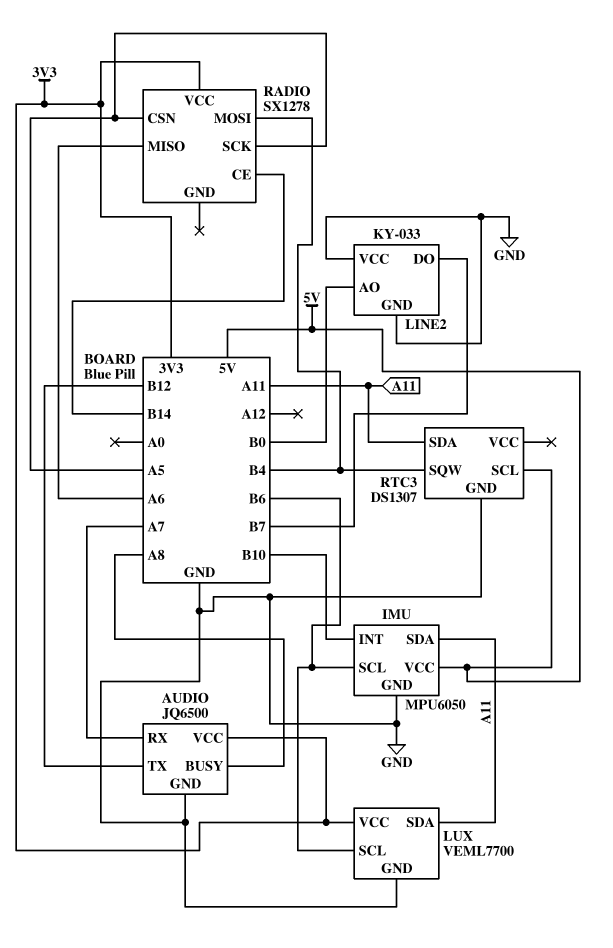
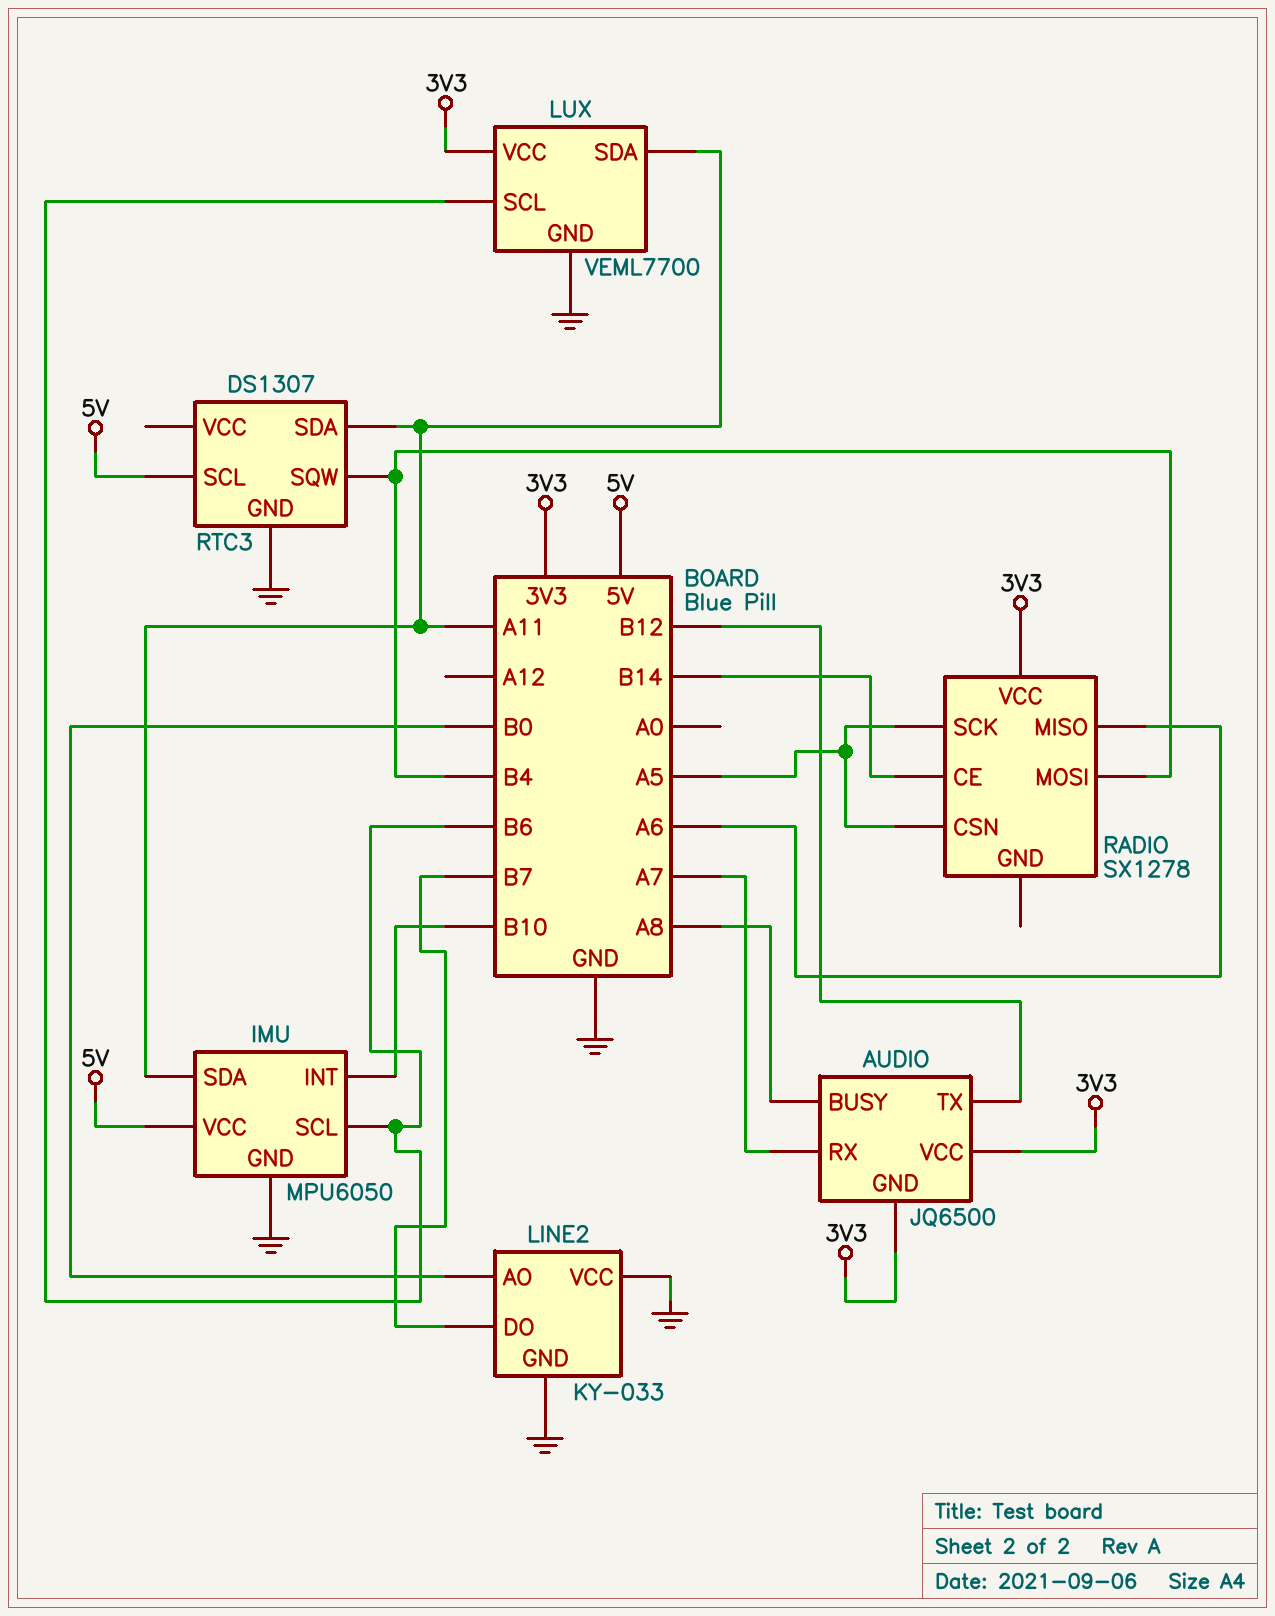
AUDIO pin GND: GND -> 3V3

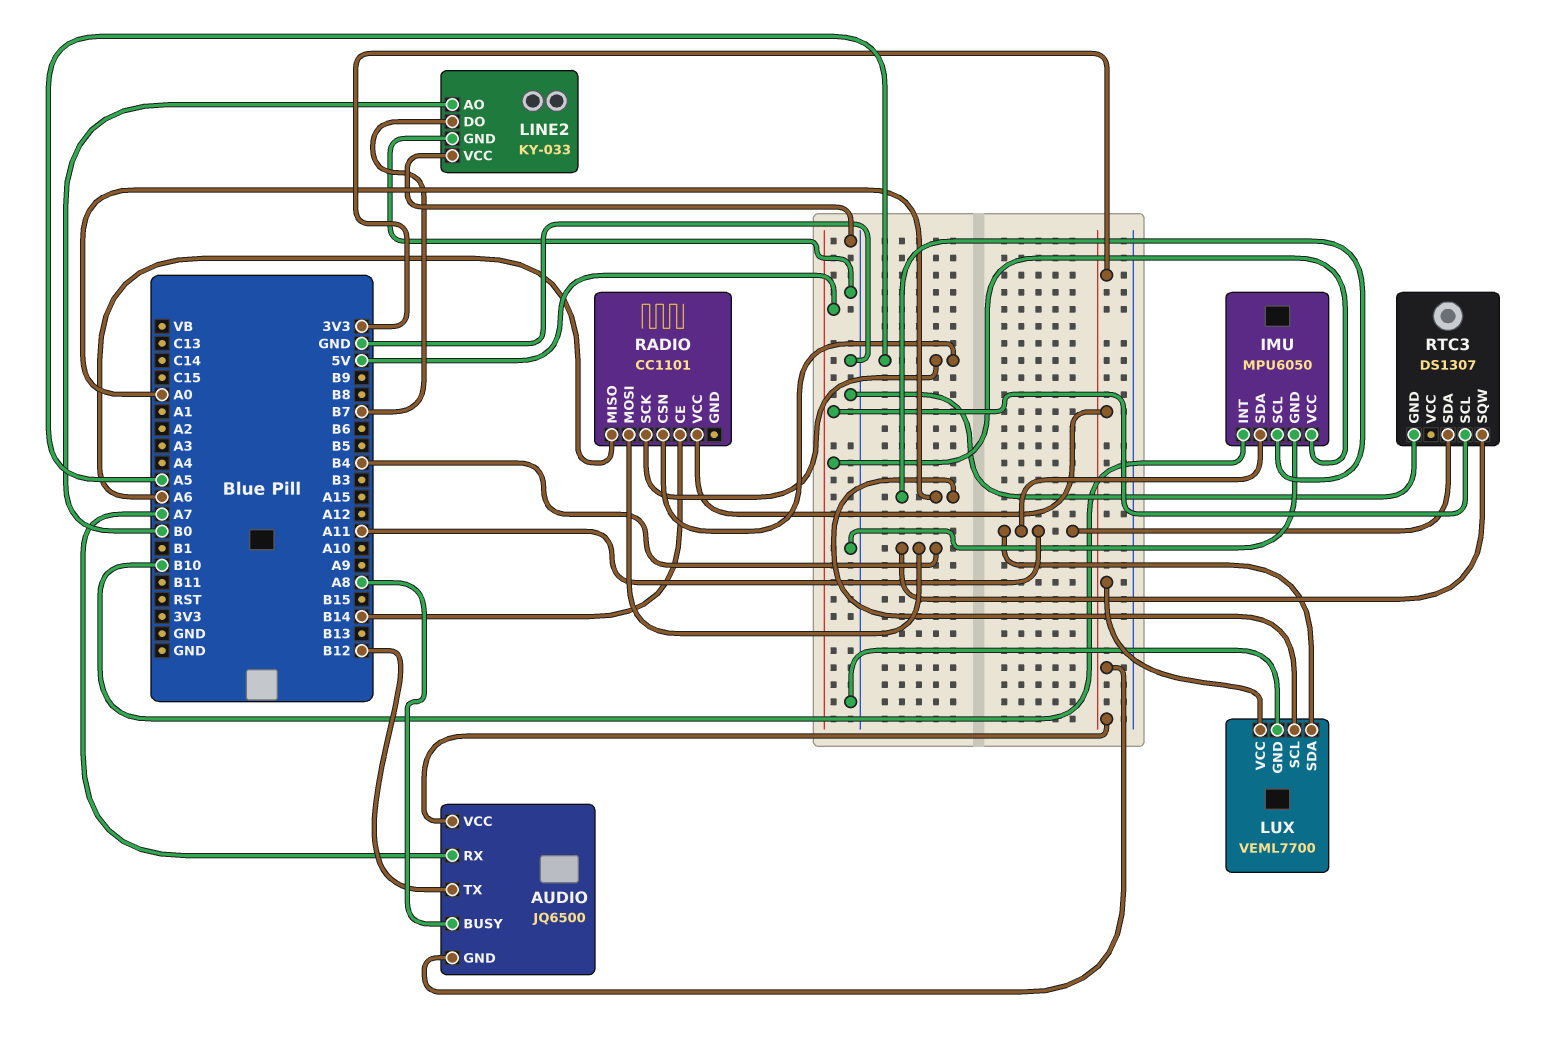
IMU pin SCL: B6 -> A0
LUX pin SCL: B6 -> A0
RADIO: SX1278 -> CC1101

